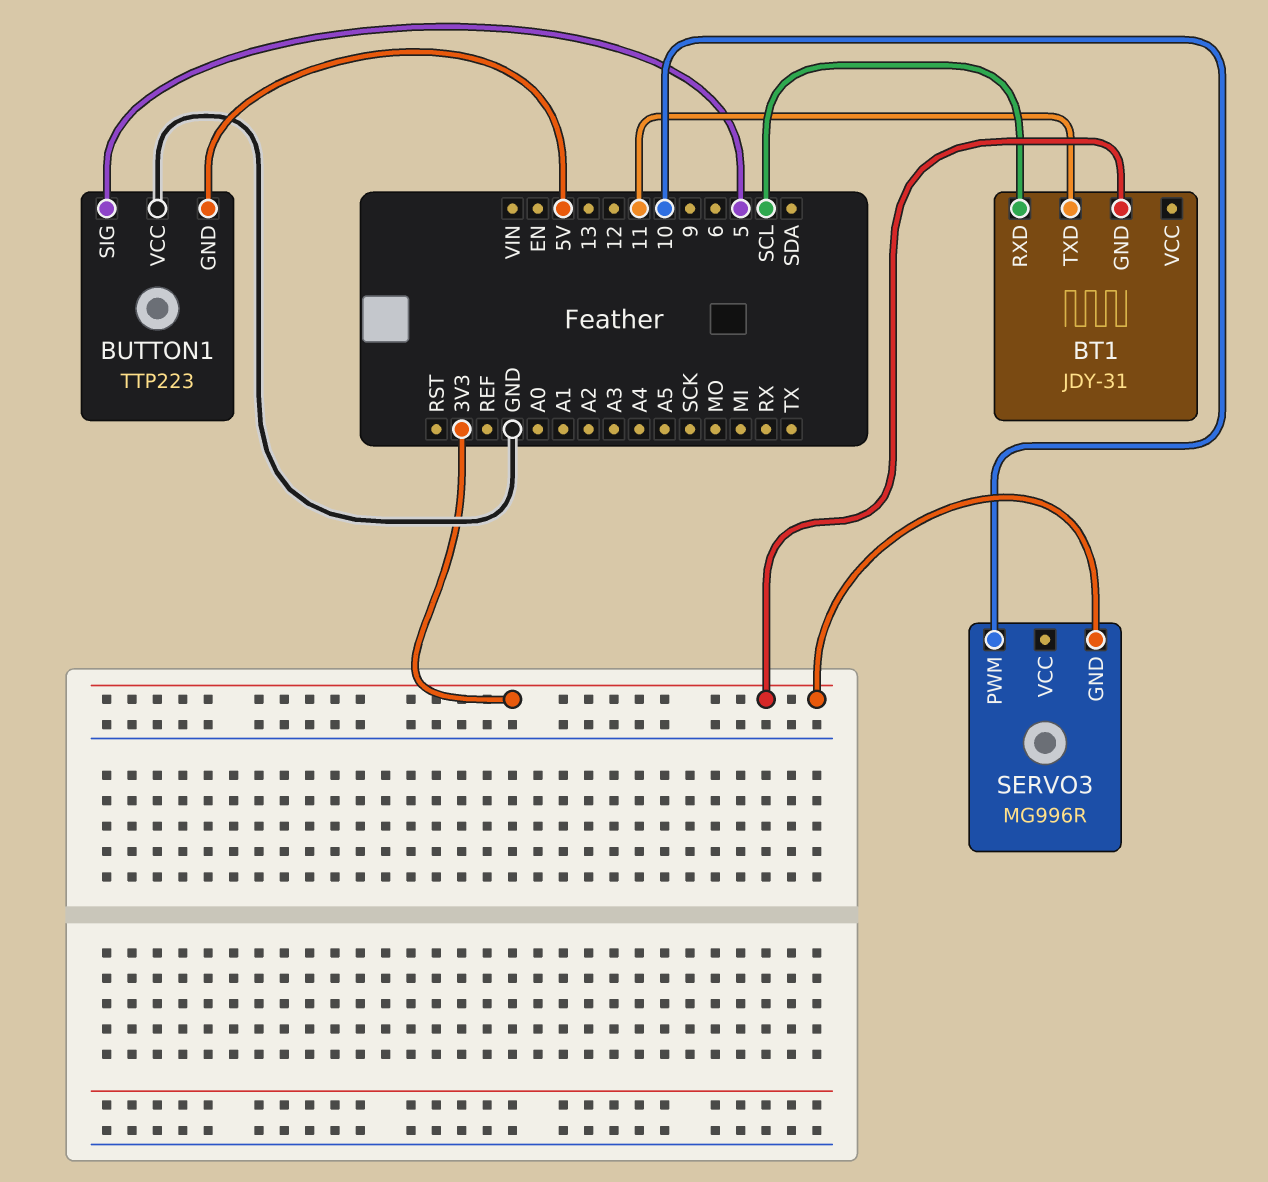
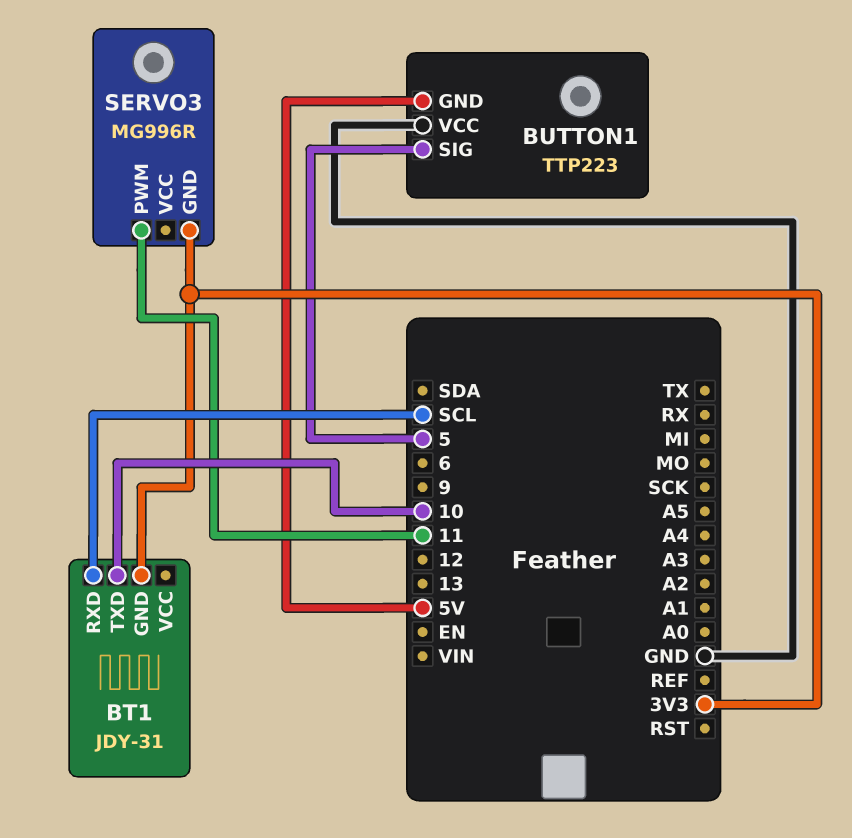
BT1 pin TXD: 11 -> 10
SERVO3 pin PWM: 10 -> 11

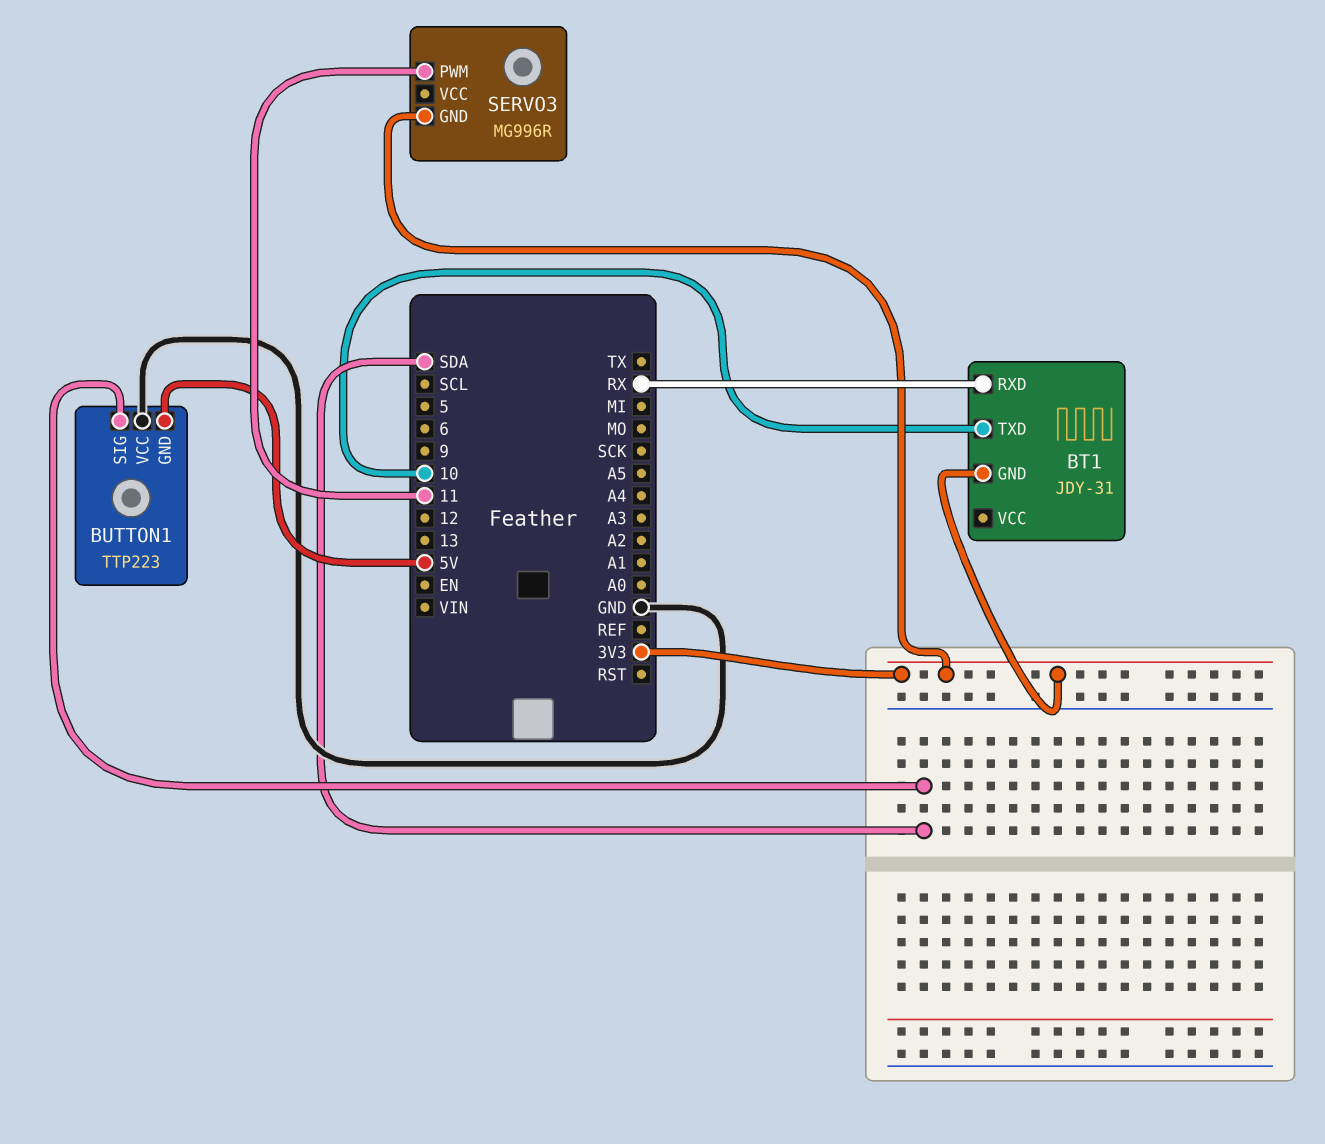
BT1 pin RXD: SCL -> RX
BUTTON1 pin SIG: 5 -> SDA

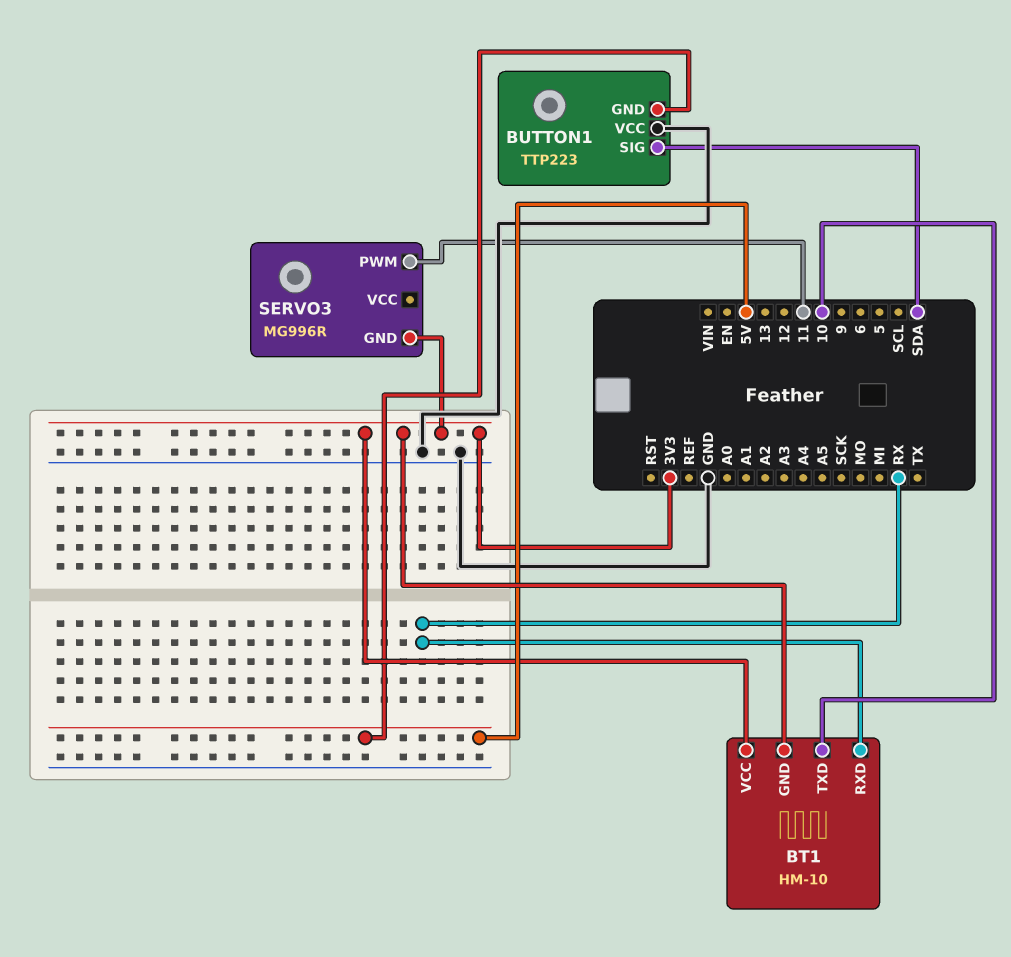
BT1: JDY-31 -> HM-10
BT1 pin VCC: none -> 3V3

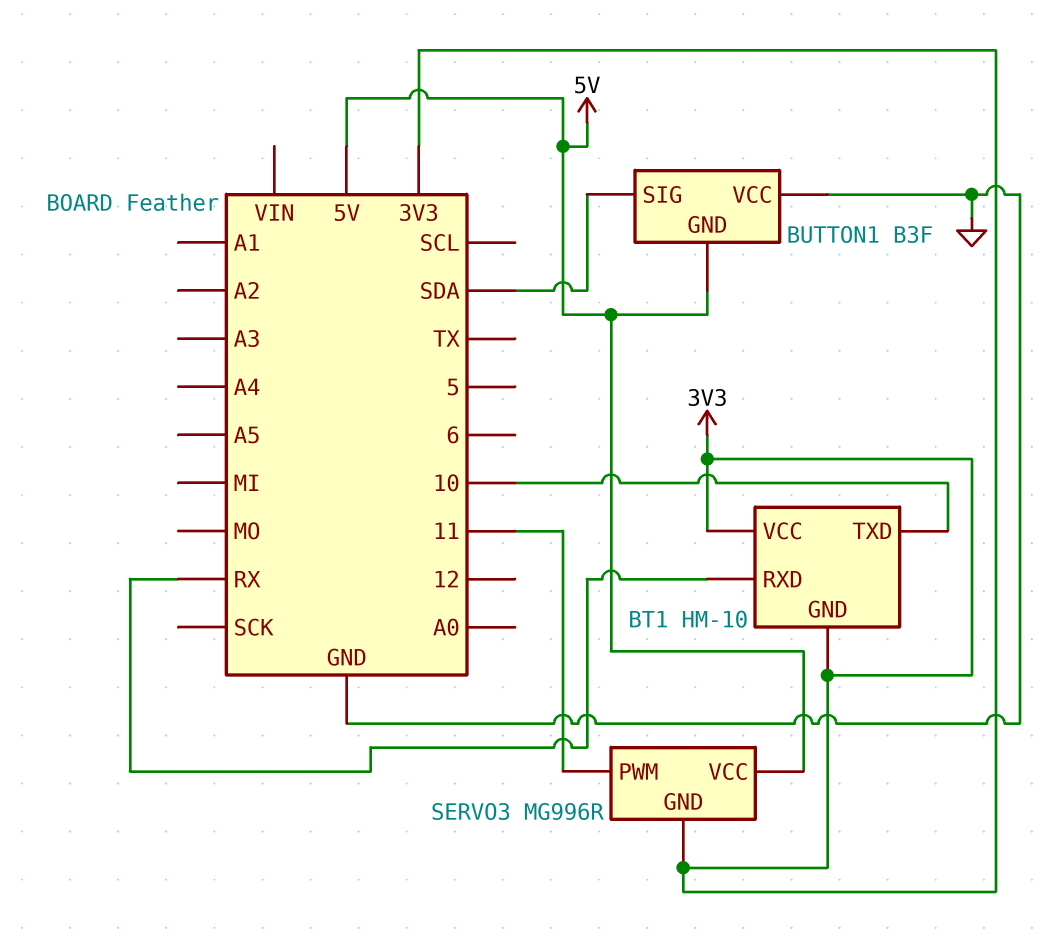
BUTTON1: TTP223 -> B3F
SERVO3 pin VCC: none -> 5V

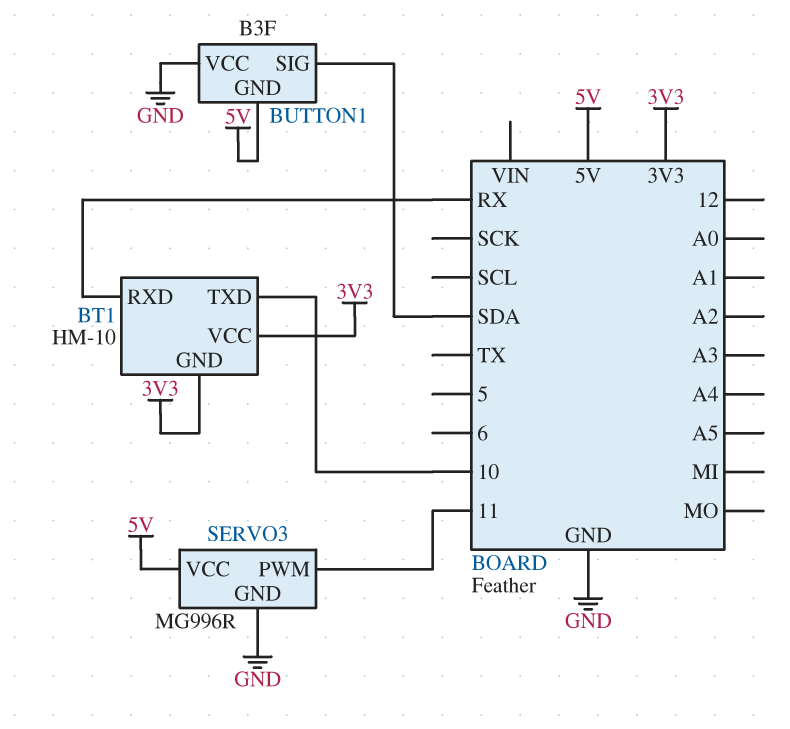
SERVO3 pin GND: 3V3 -> GND

